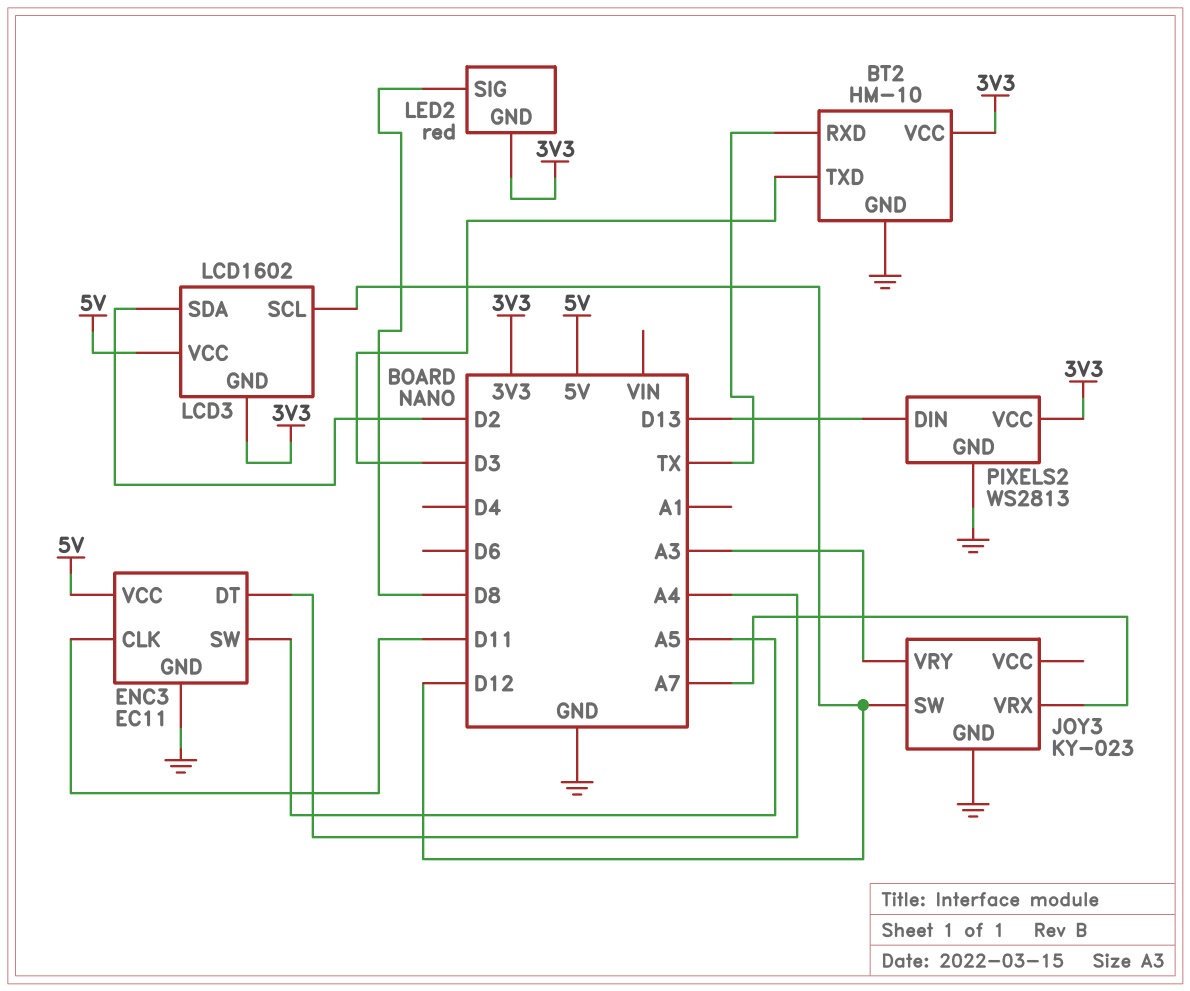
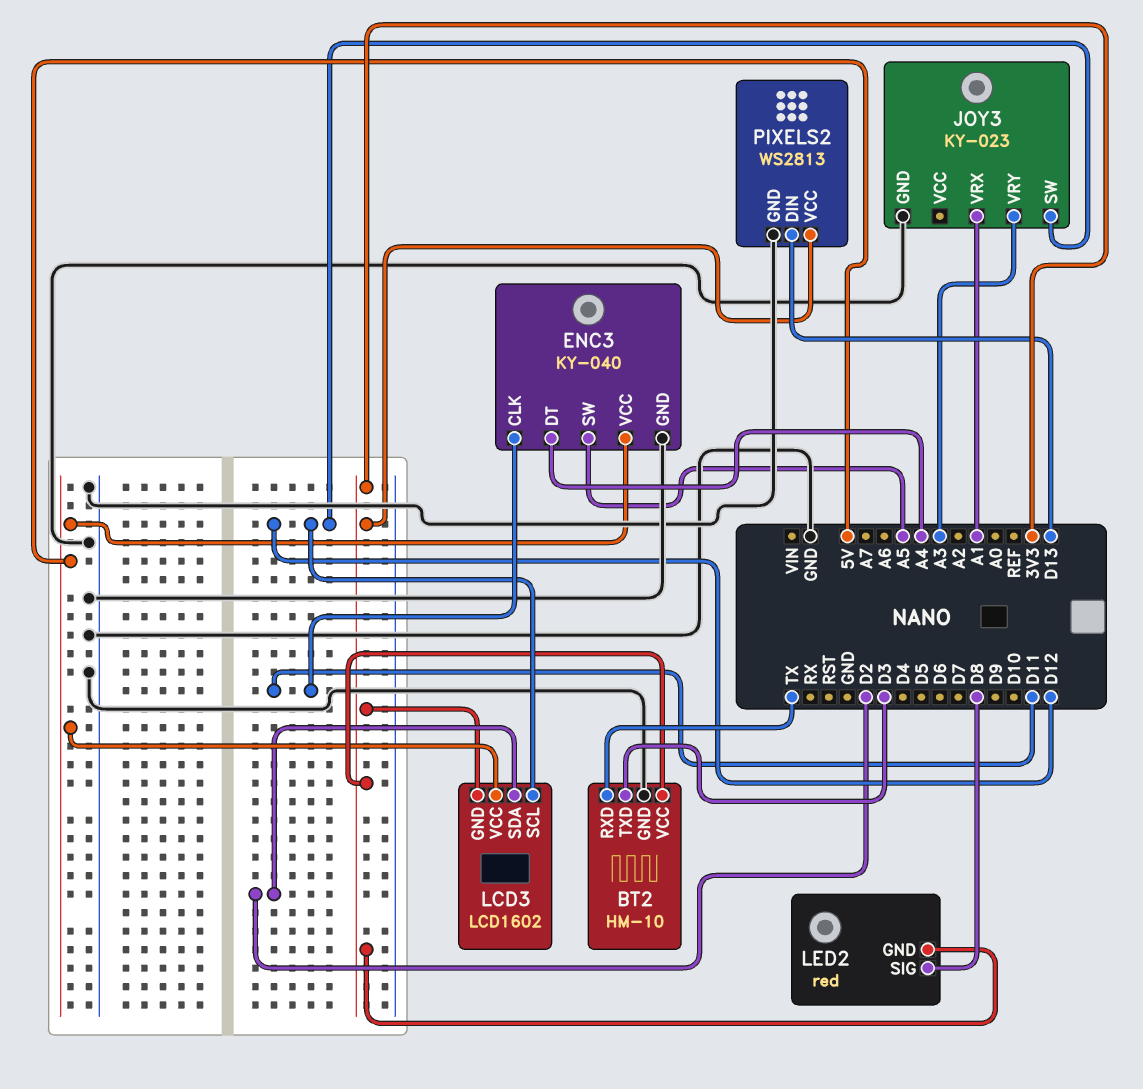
ENC3: EC11 -> KY-040
JOY3 pin VRX: A7 -> A1

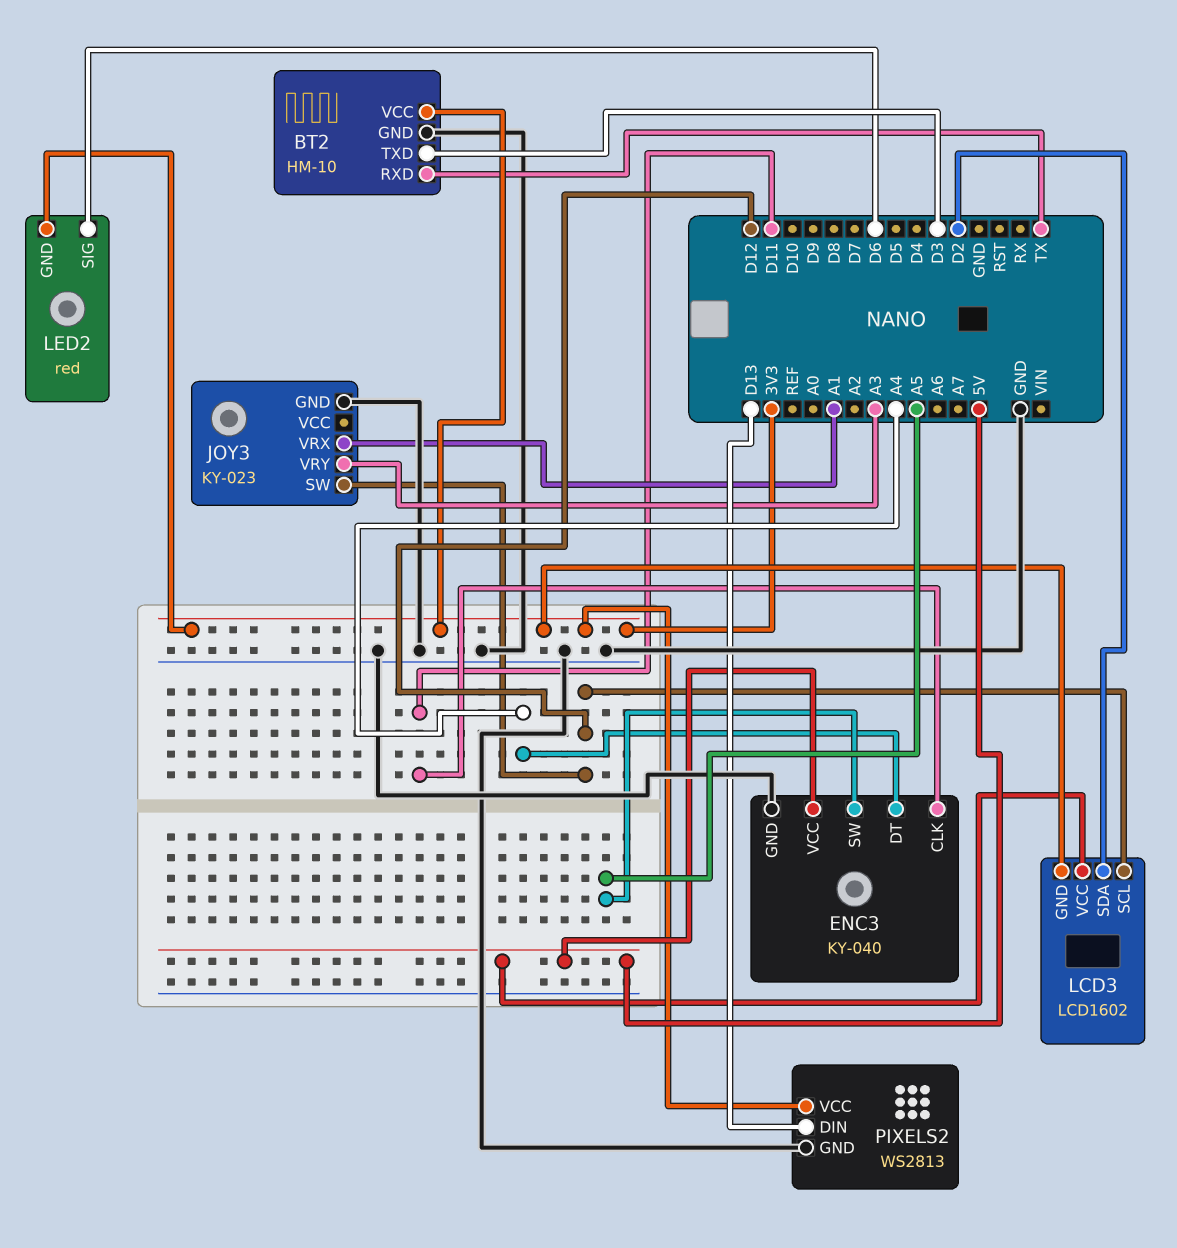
LED2 pin SIG: D8 -> D6

